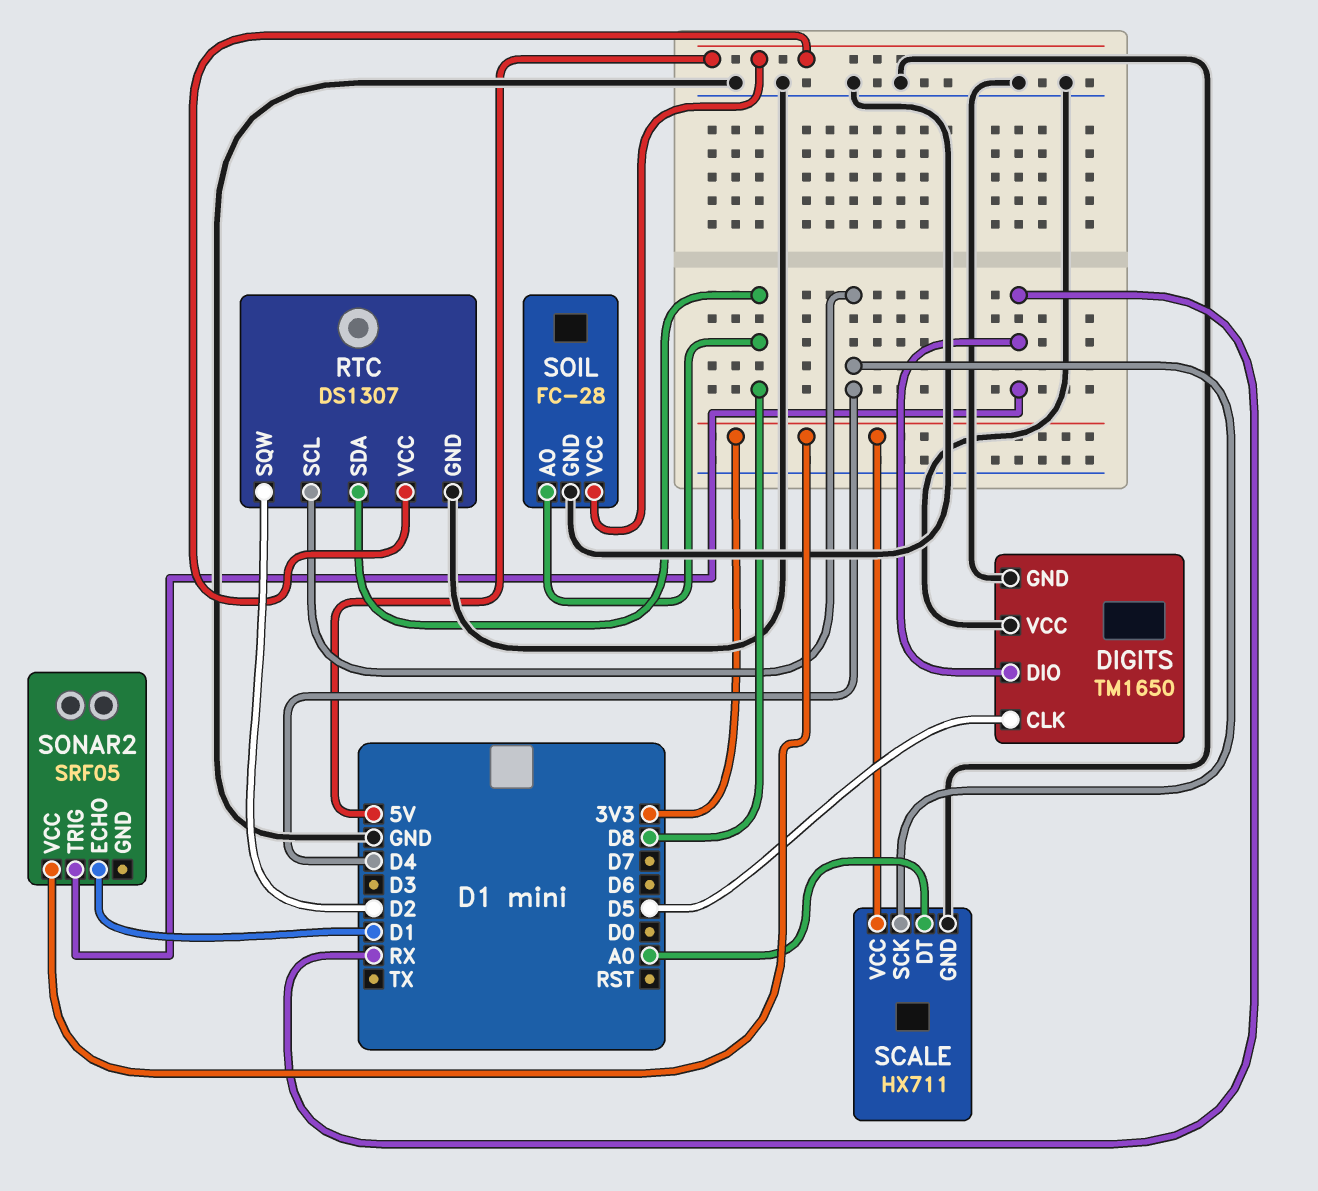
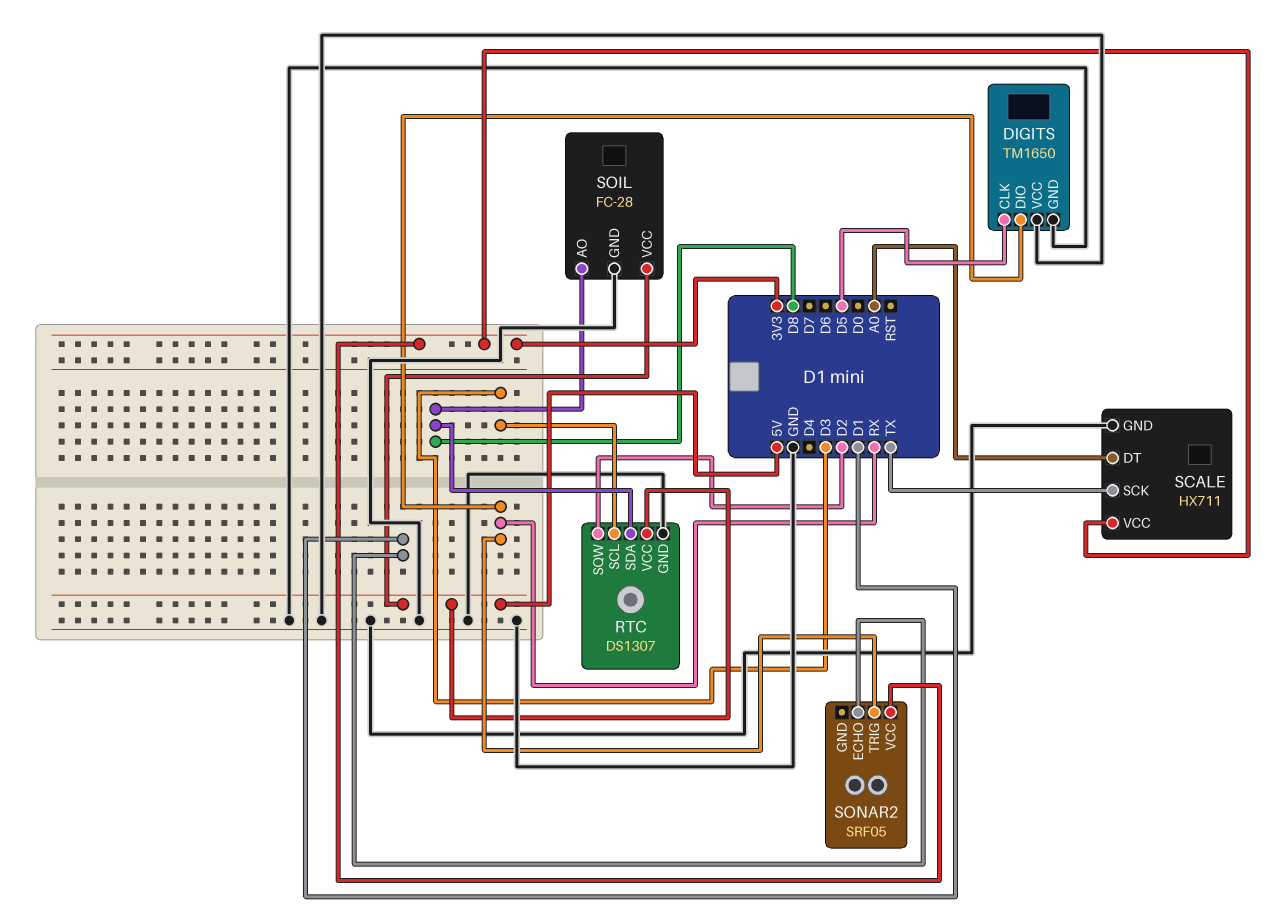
RTC pin SCL: D4 -> D3
SCALE pin SCK: D4 -> TX

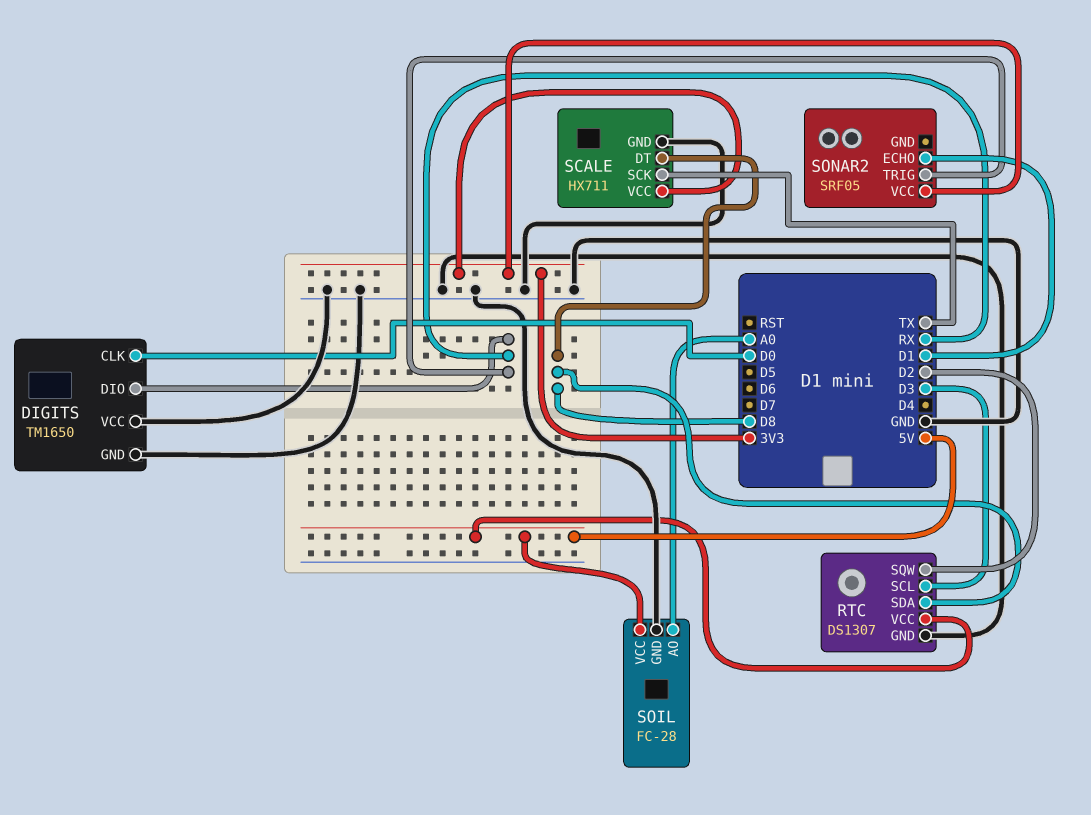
DIGITS pin CLK: D5 -> D0
SCALE pin DT: A0 -> D8
SOIL pin AO: D8 -> A0

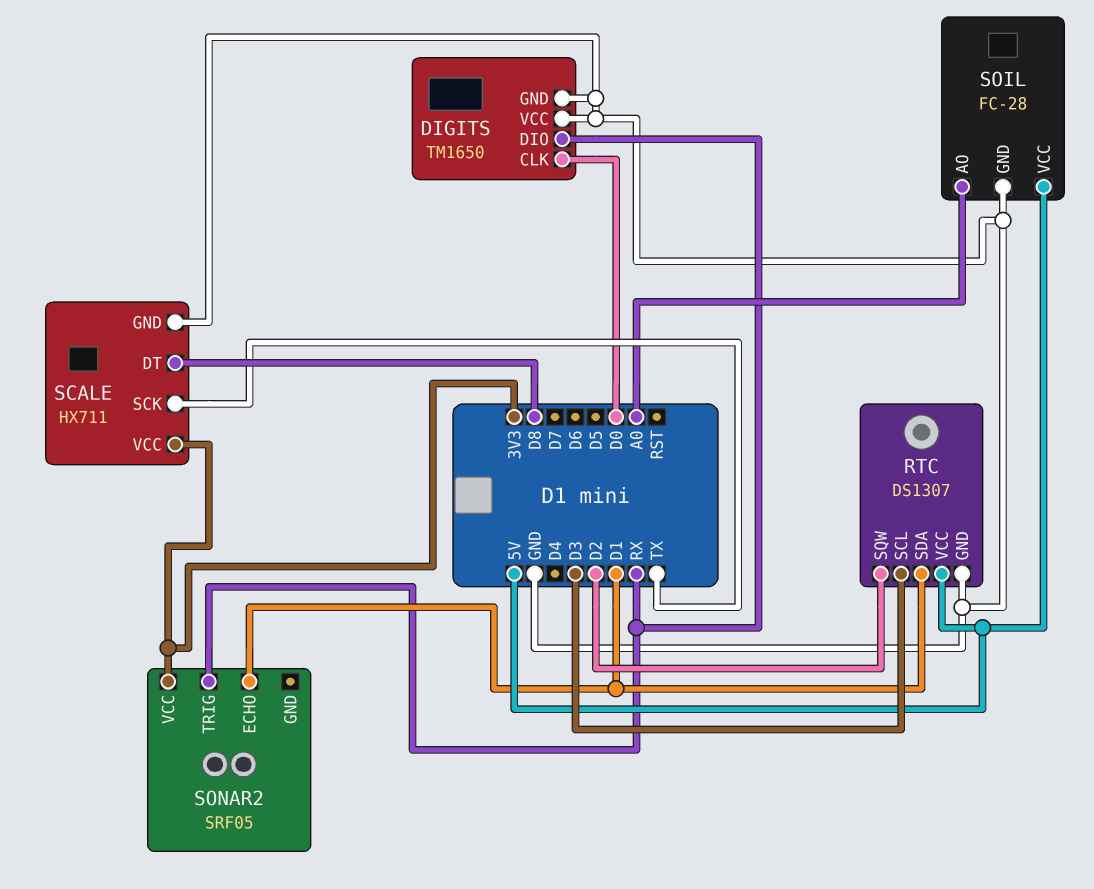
RTC pin SDA: D8 -> D1

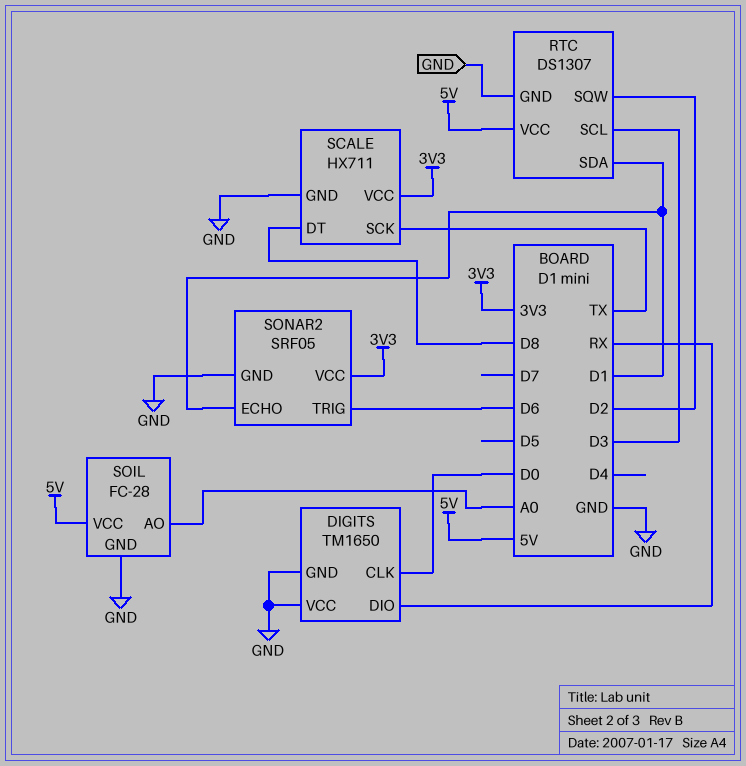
SONAR2 pin GND: none -> GND
SONAR2 pin TRIG: RX -> D6

